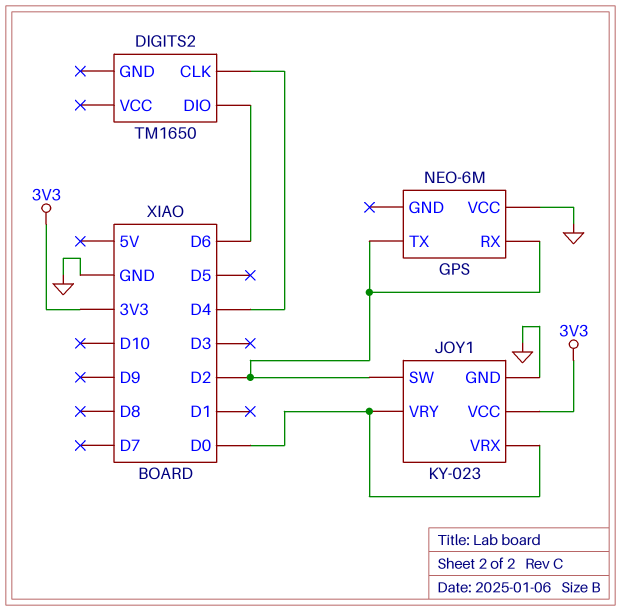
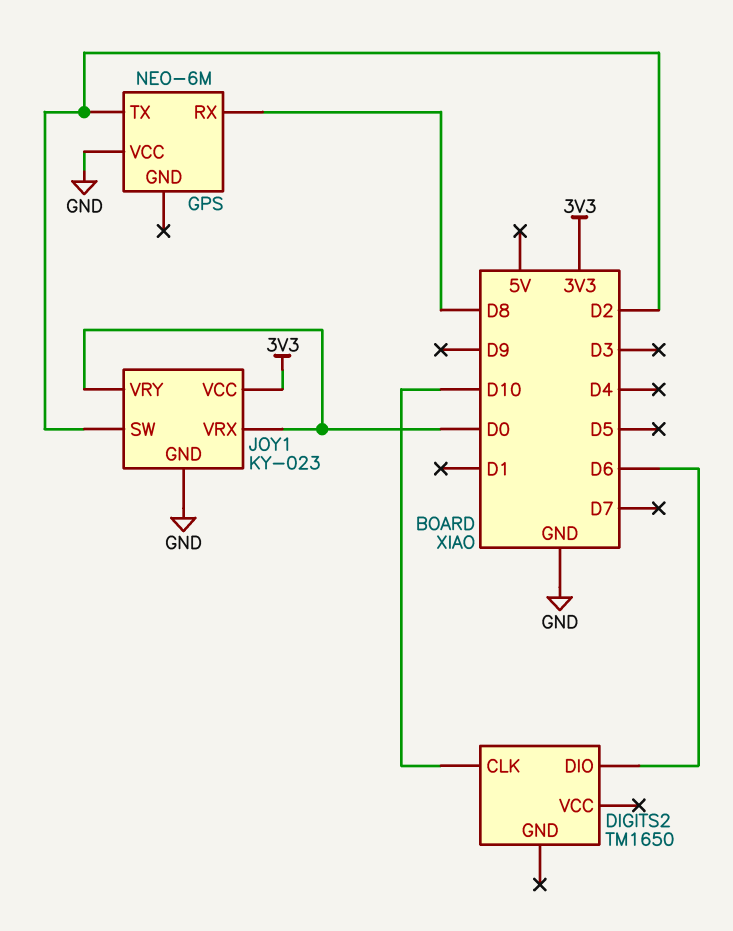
DIGITS2 pin CLK: D4 -> D10
GPS pin RX: D2 -> D8

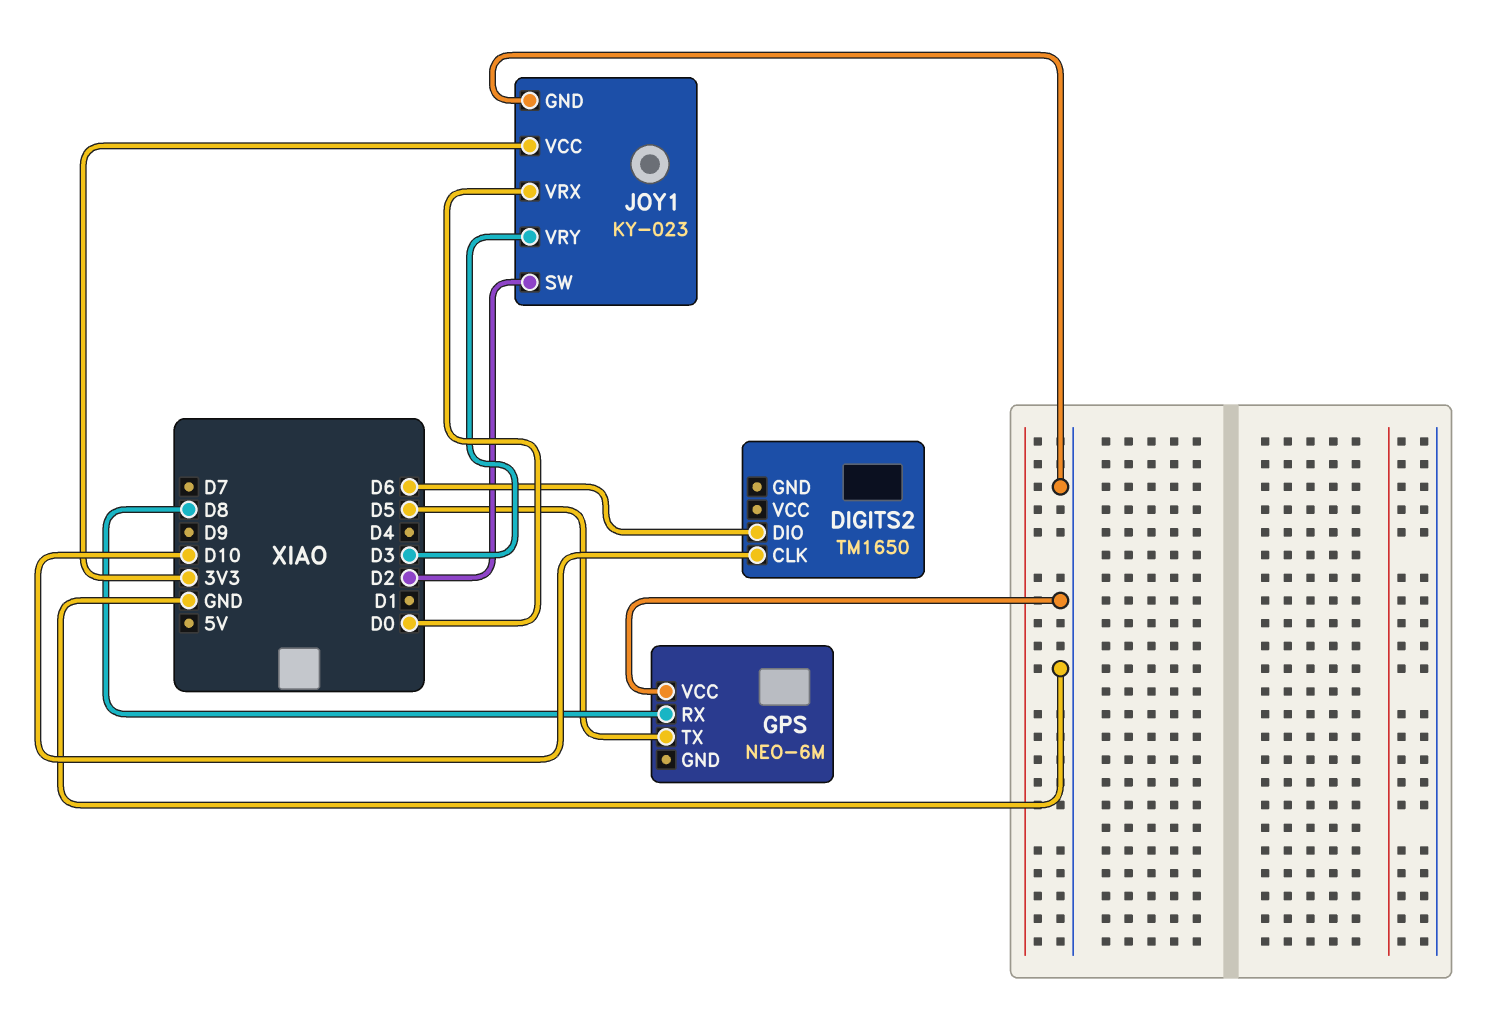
GPS pin TX: D2 -> D5
JOY1 pin VRY: D0 -> D3

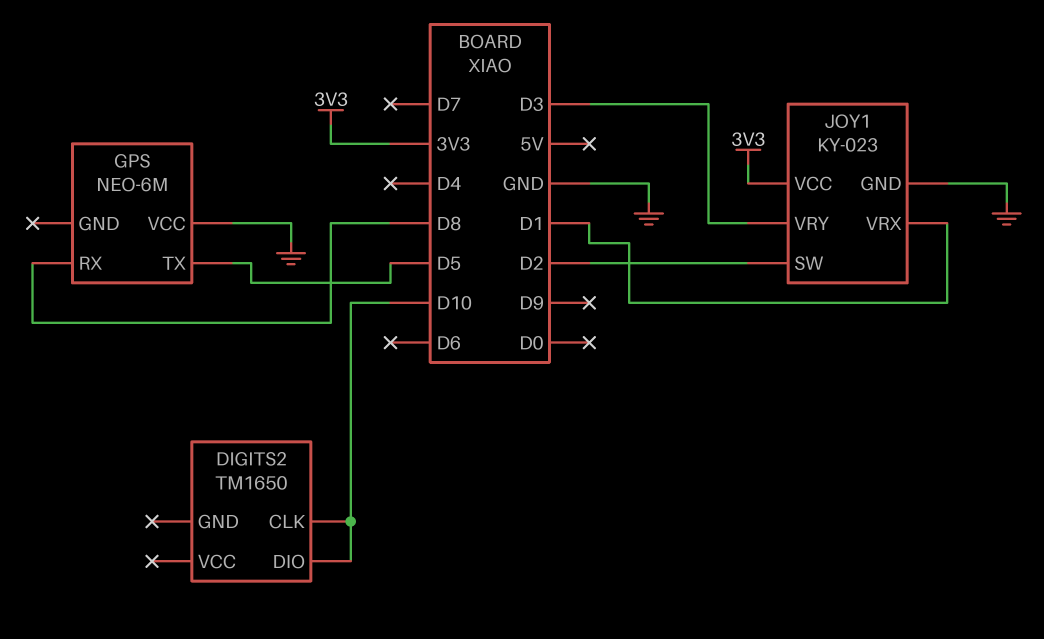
DIGITS2 pin DIO: D6 -> D10
JOY1 pin VRX: D0 -> D1

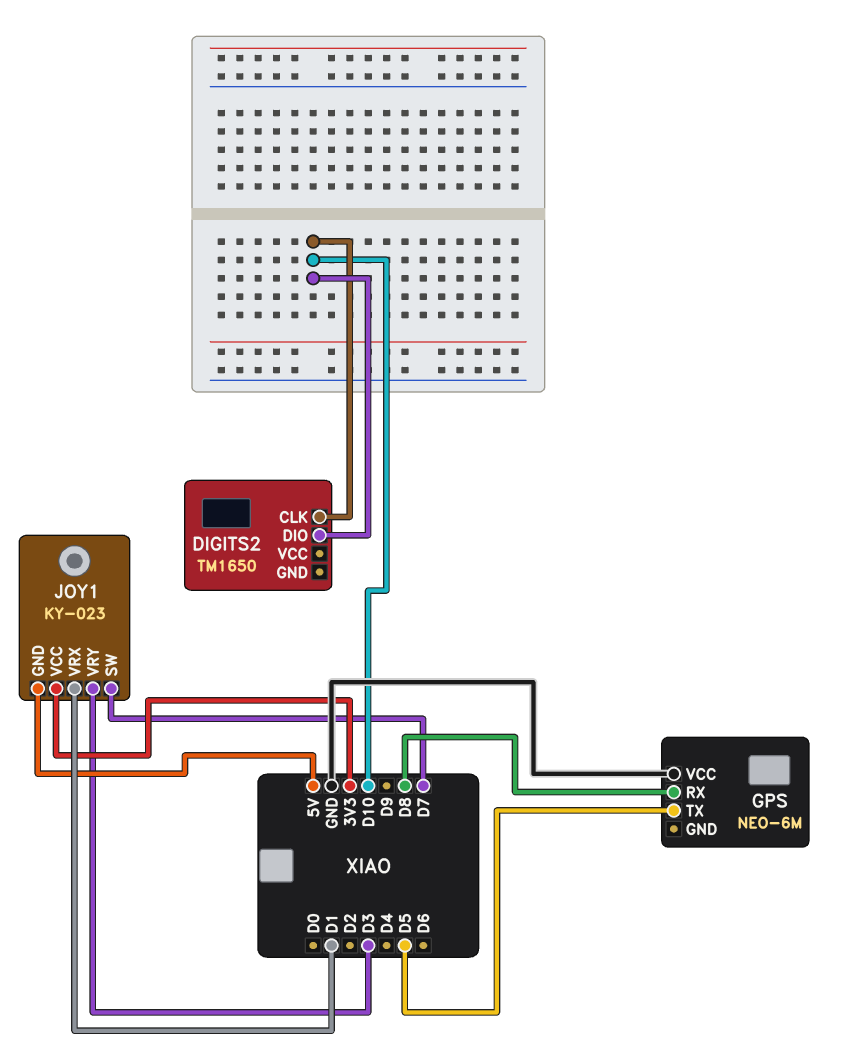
JOY1 pin GND: GND -> 5V
JOY1 pin SW: D2 -> D7

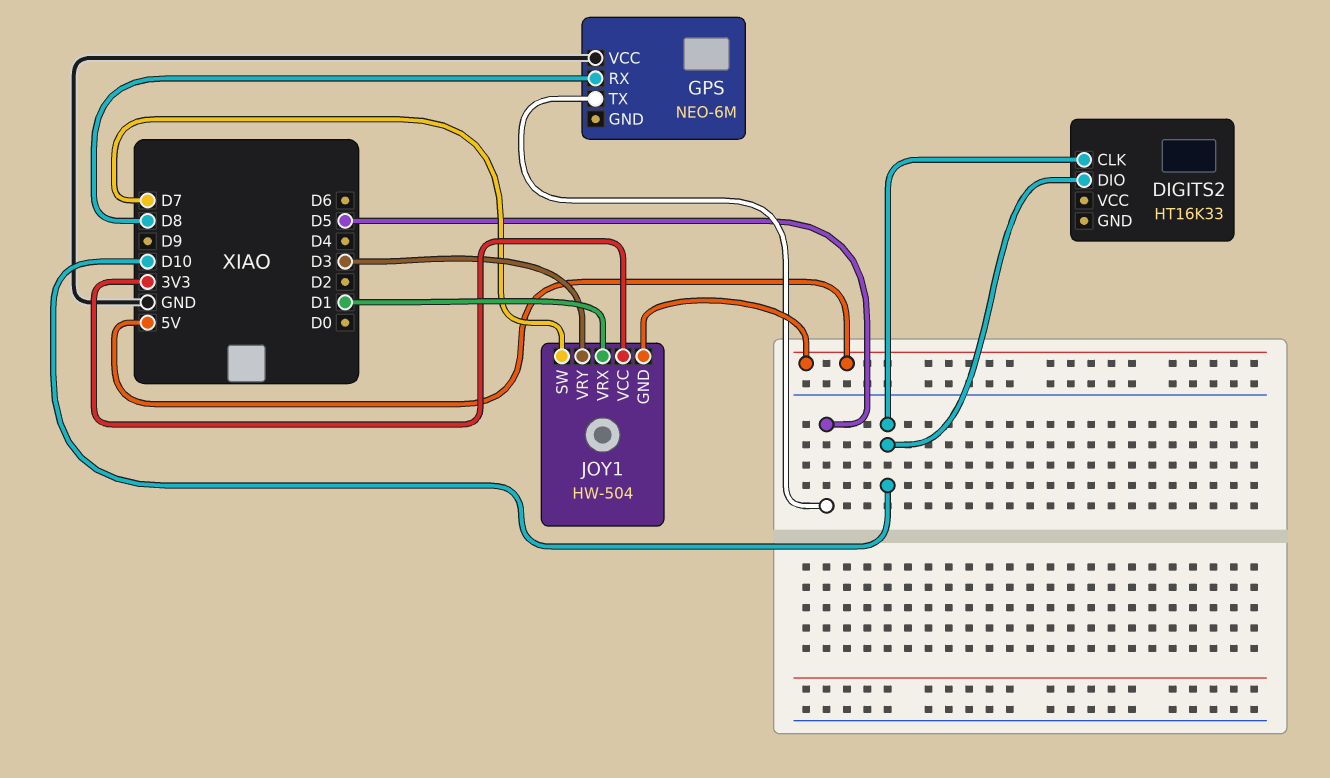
DIGITS2: TM1650 -> HT16K33
JOY1: KY-023 -> HW-504

